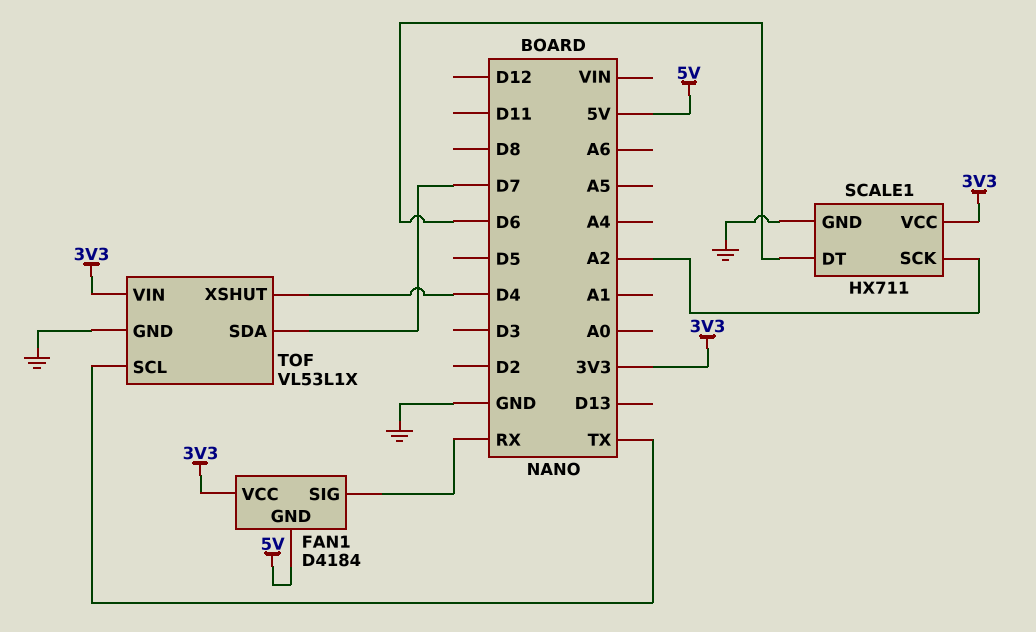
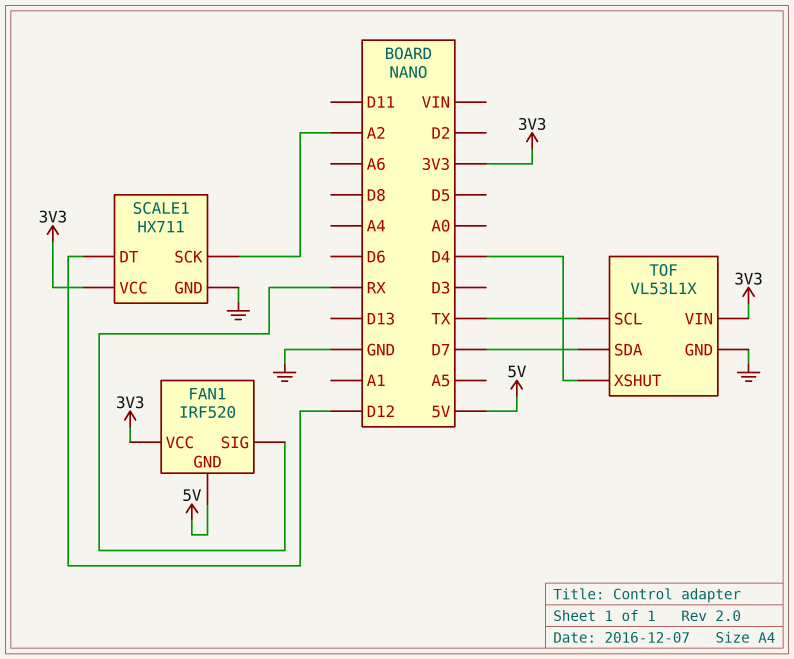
FAN1: D4184 -> IRF520
SCALE1 pin DT: D6 -> D12

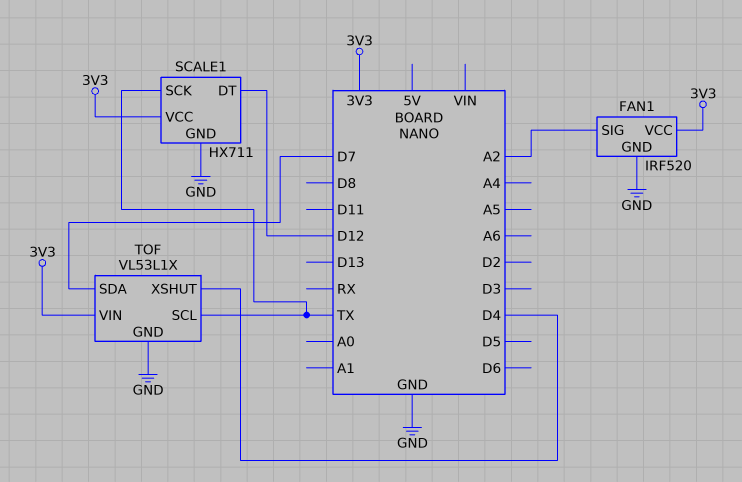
FAN1 pin GND: 5V -> GND
FAN1 pin SIG: RX -> A2
SCALE1 pin SCK: A2 -> TX

